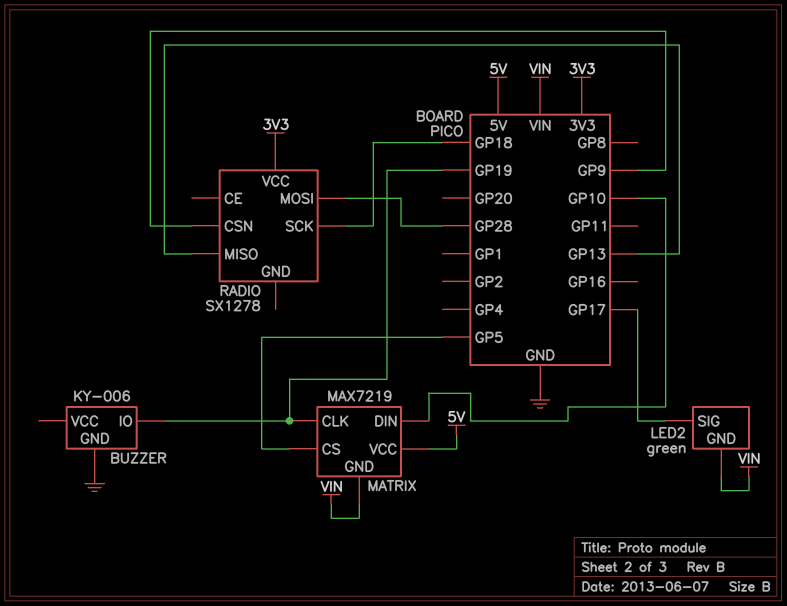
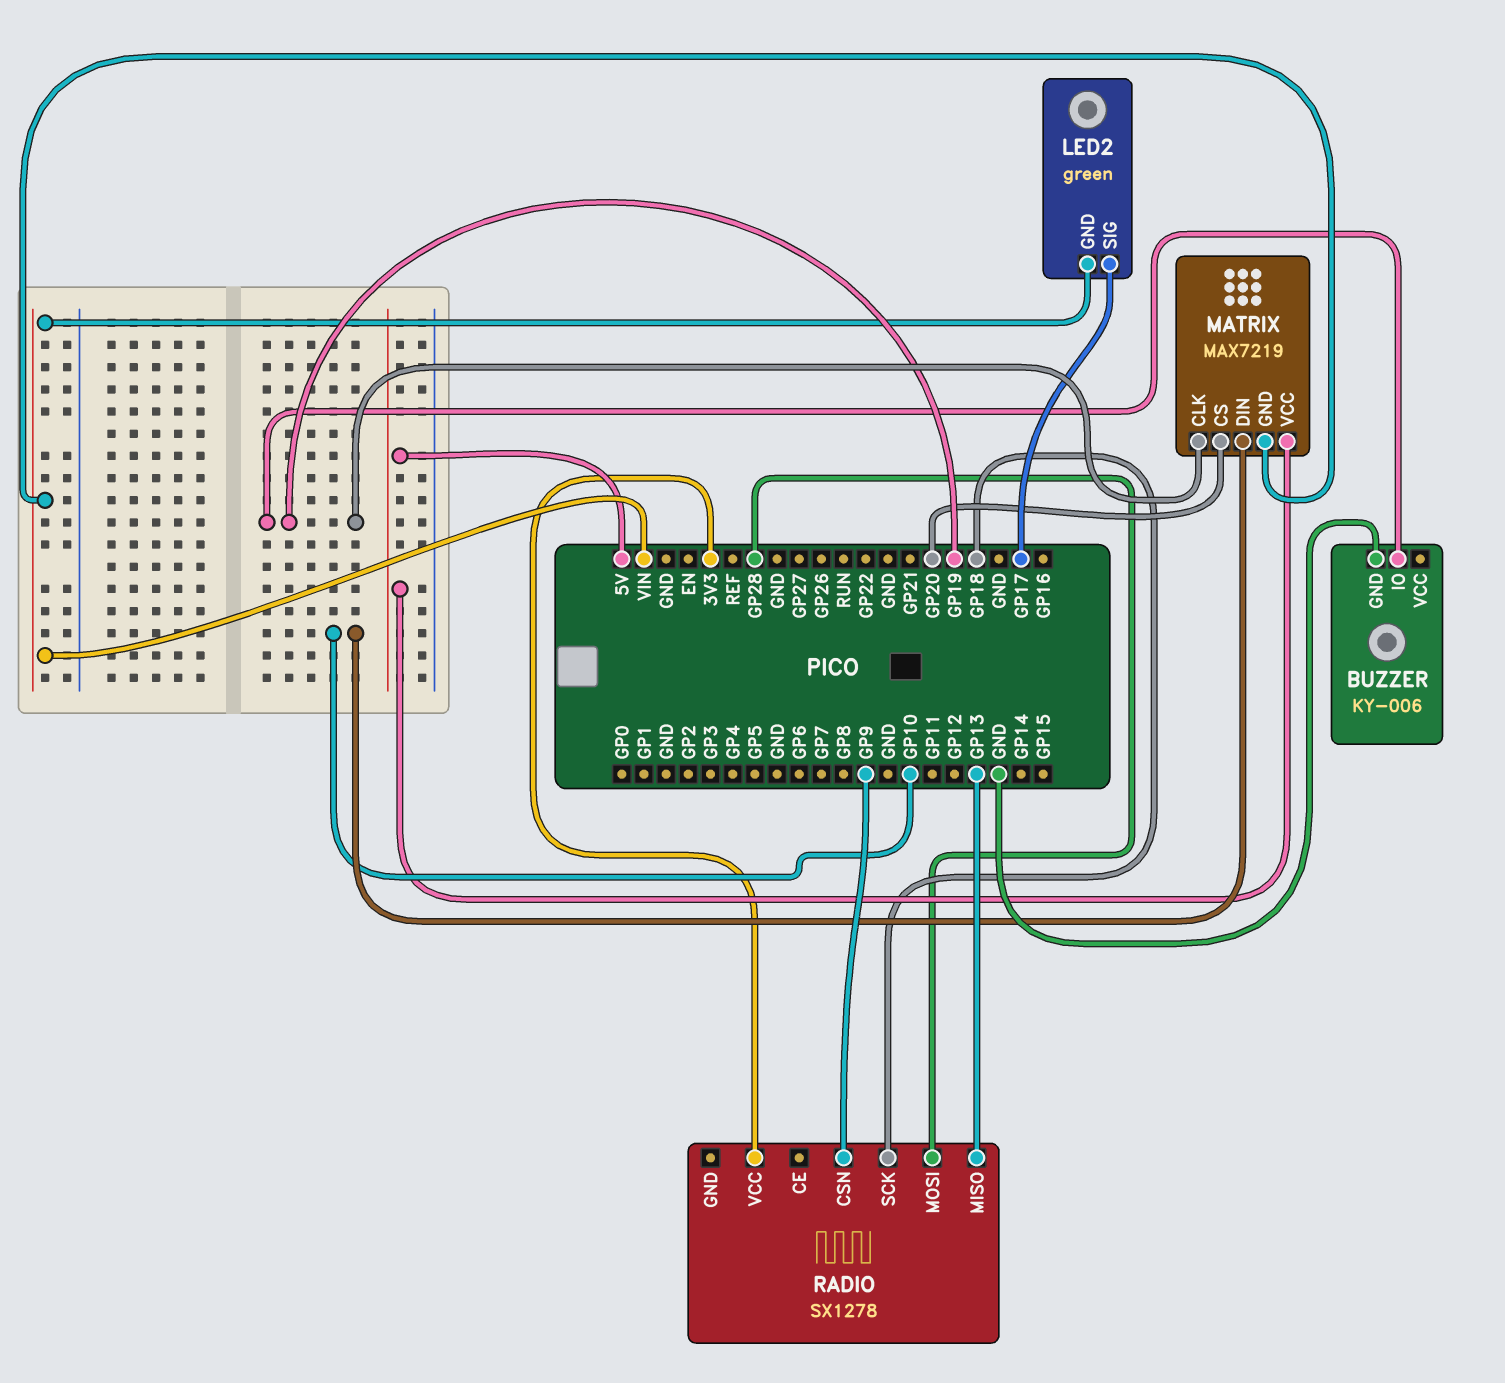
MATRIX pin CS: GP5 -> GP20

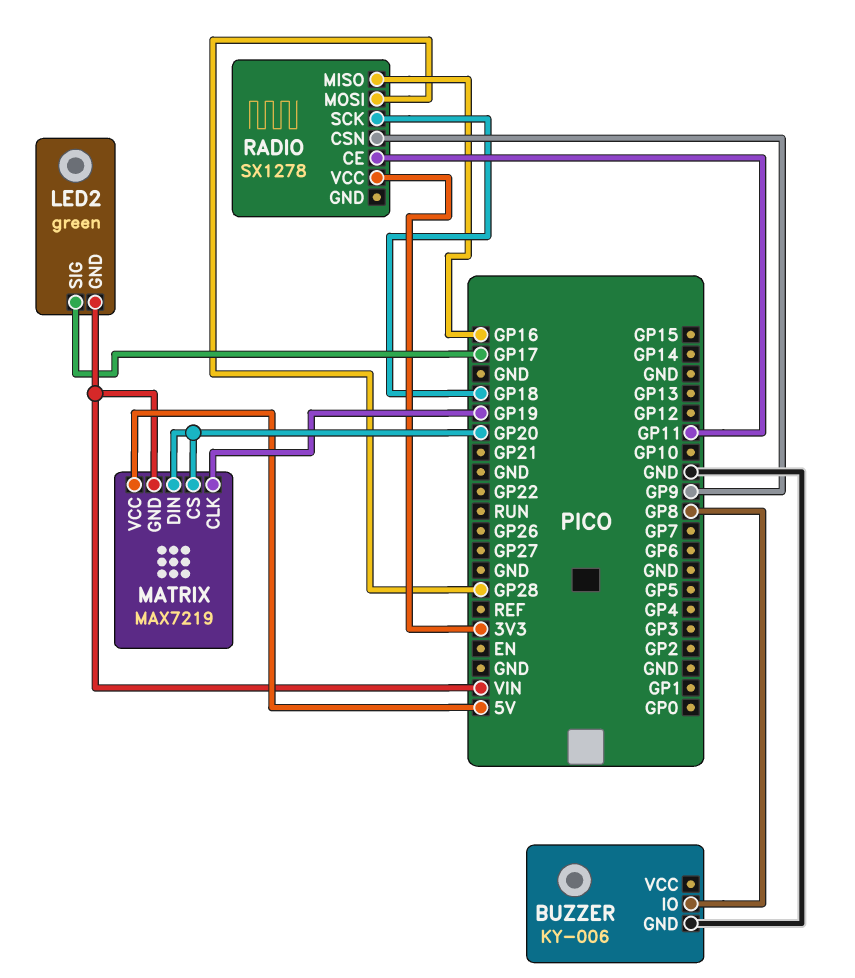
BUZZER pin IO: GP19 -> GP8
MATRIX pin DIN: GP10 -> GP20
RADIO pin CE: none -> GP11
RADIO pin MISO: GP13 -> GP16

